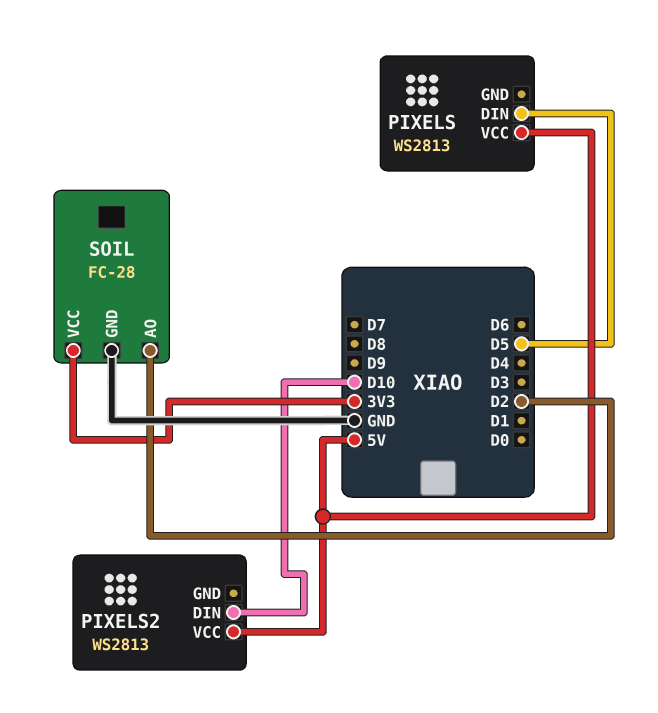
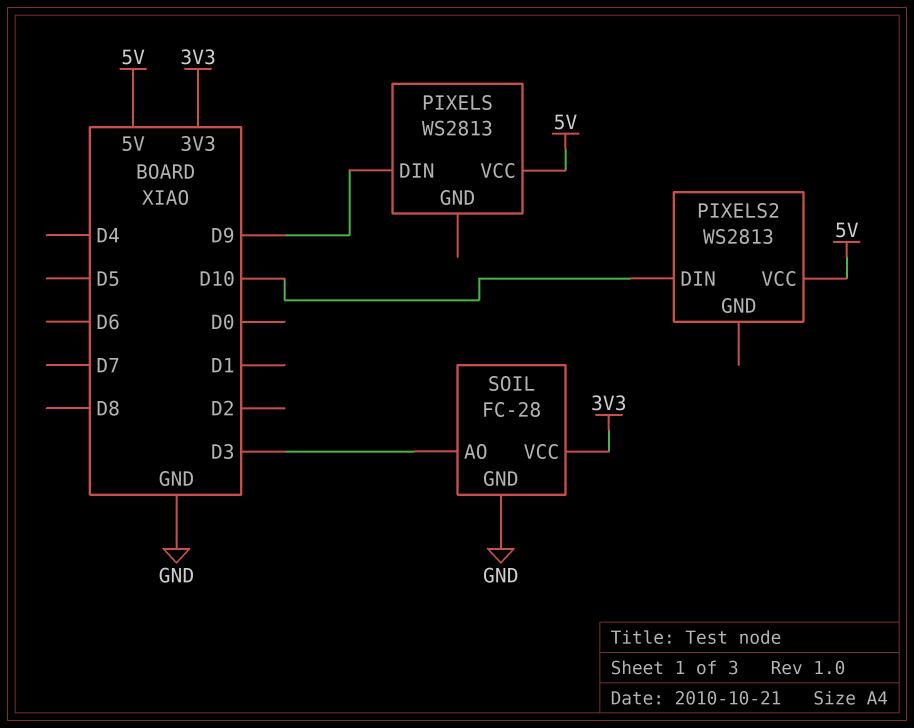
PIXELS pin DIN: D5 -> D9
SOIL pin AO: D2 -> D3

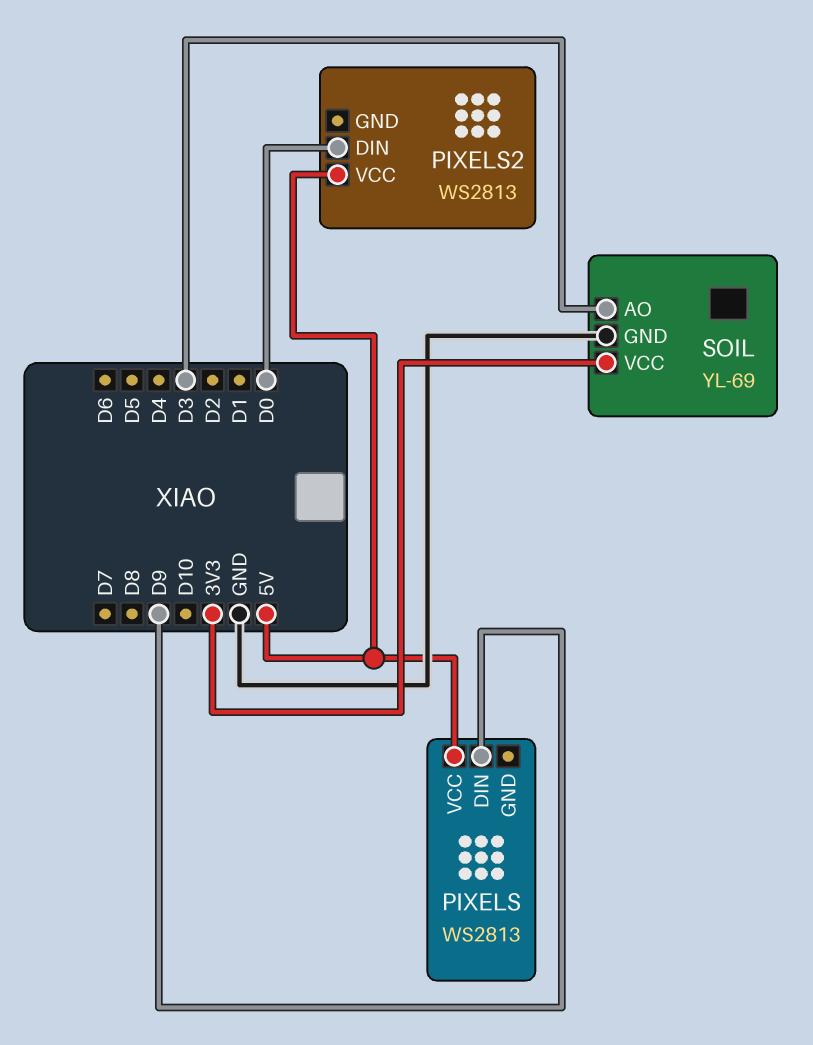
PIXELS2 pin DIN: D10 -> D0
SOIL: FC-28 -> YL-69

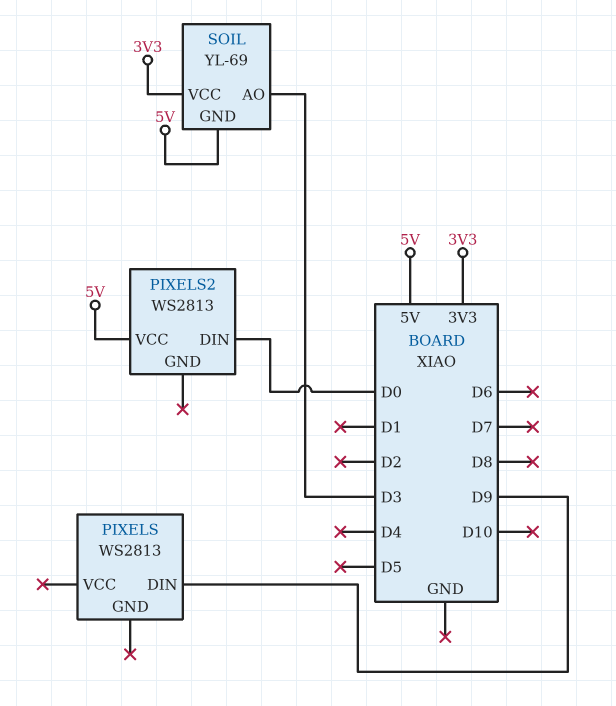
PIXELS pin VCC: 5V -> none
SOIL pin GND: GND -> 5V

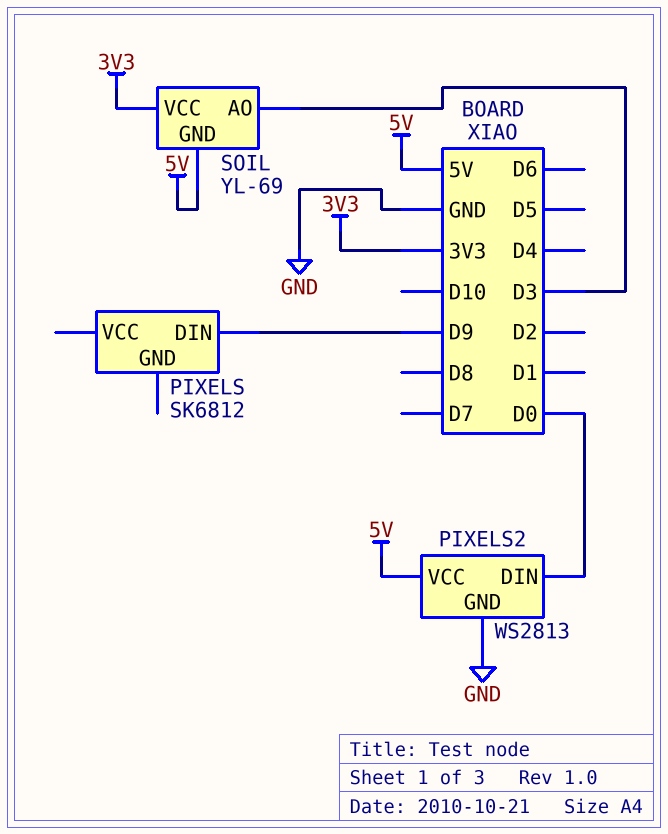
PIXELS: WS2813 -> SK6812
PIXELS2 pin GND: none -> GND

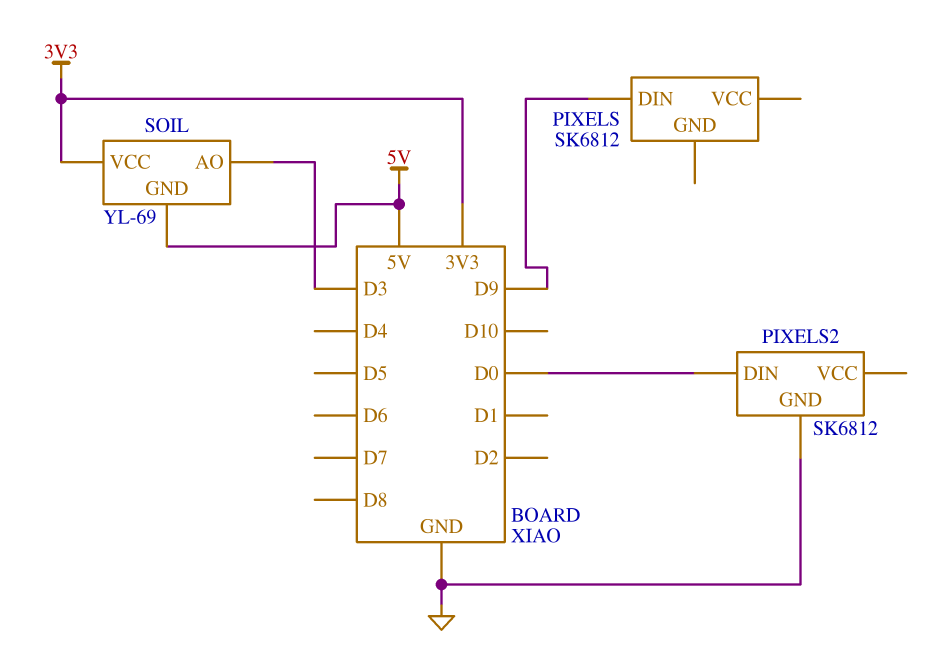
PIXELS2: WS2813 -> SK6812
PIXELS2 pin VCC: 5V -> none

